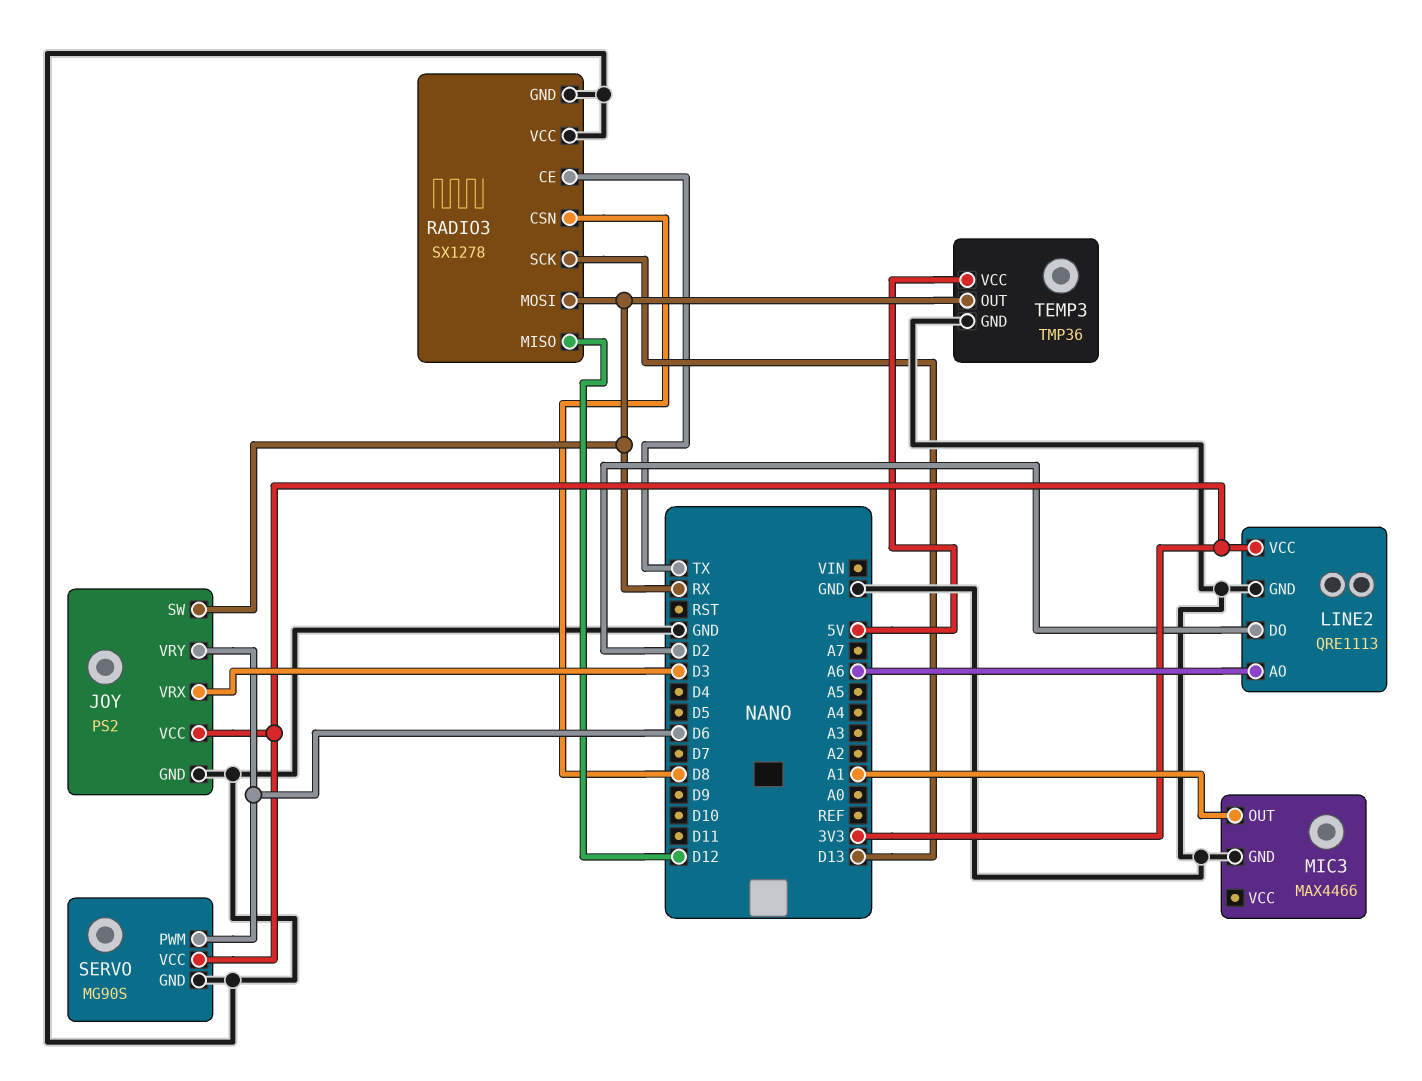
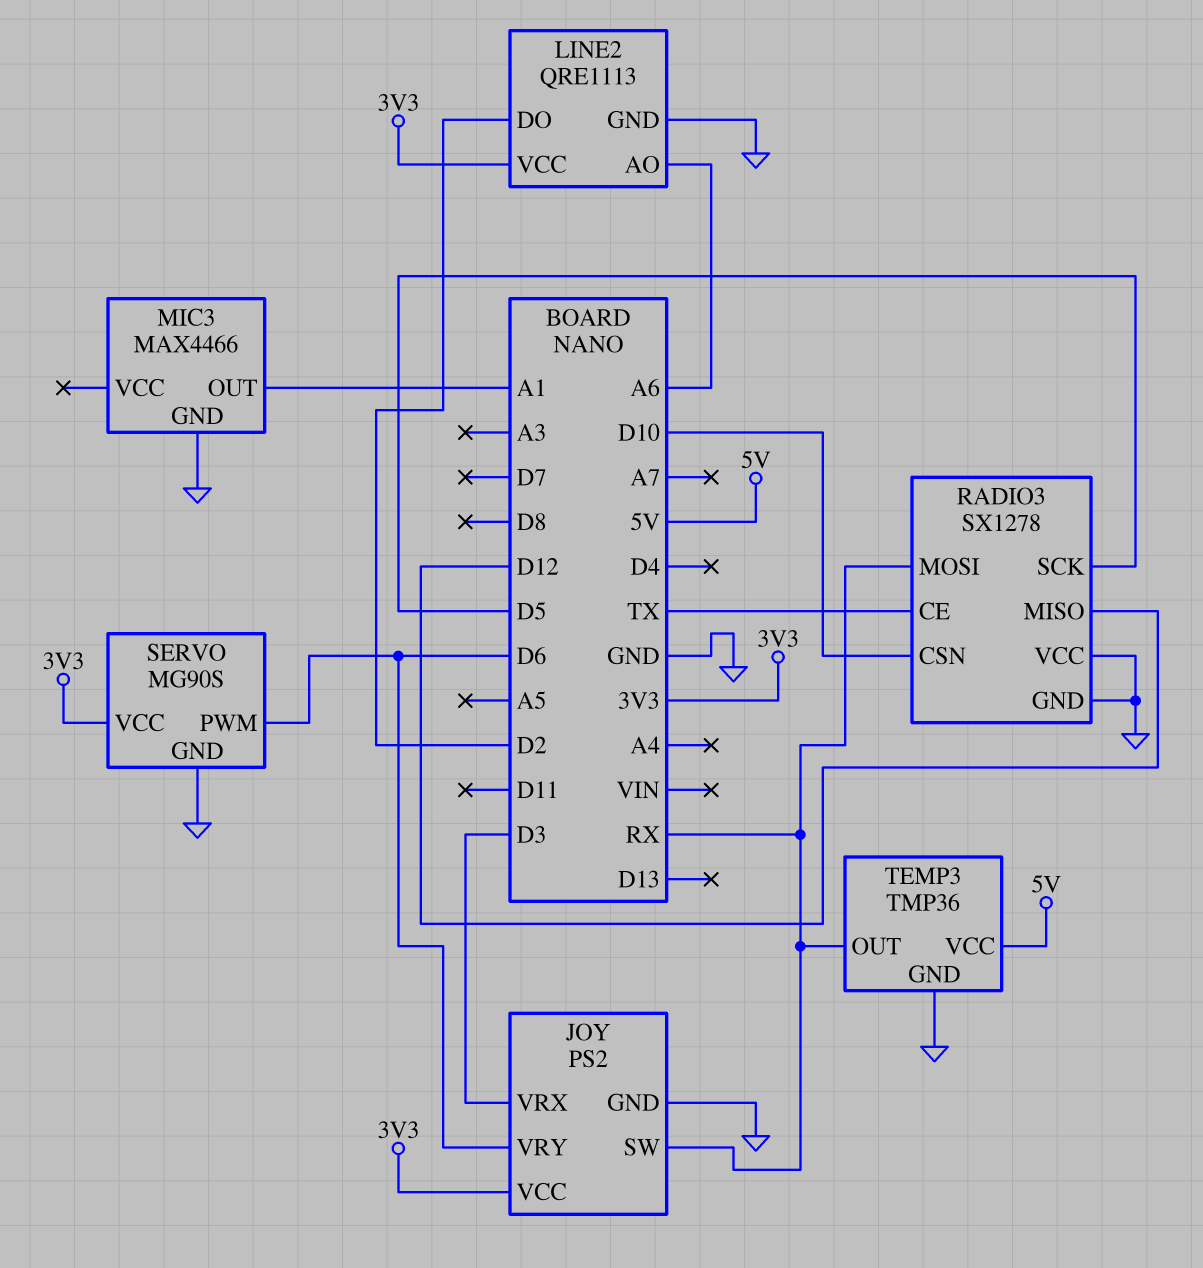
RADIO3 pin CSN: D8 -> D10
RADIO3 pin SCK: D13 -> D5

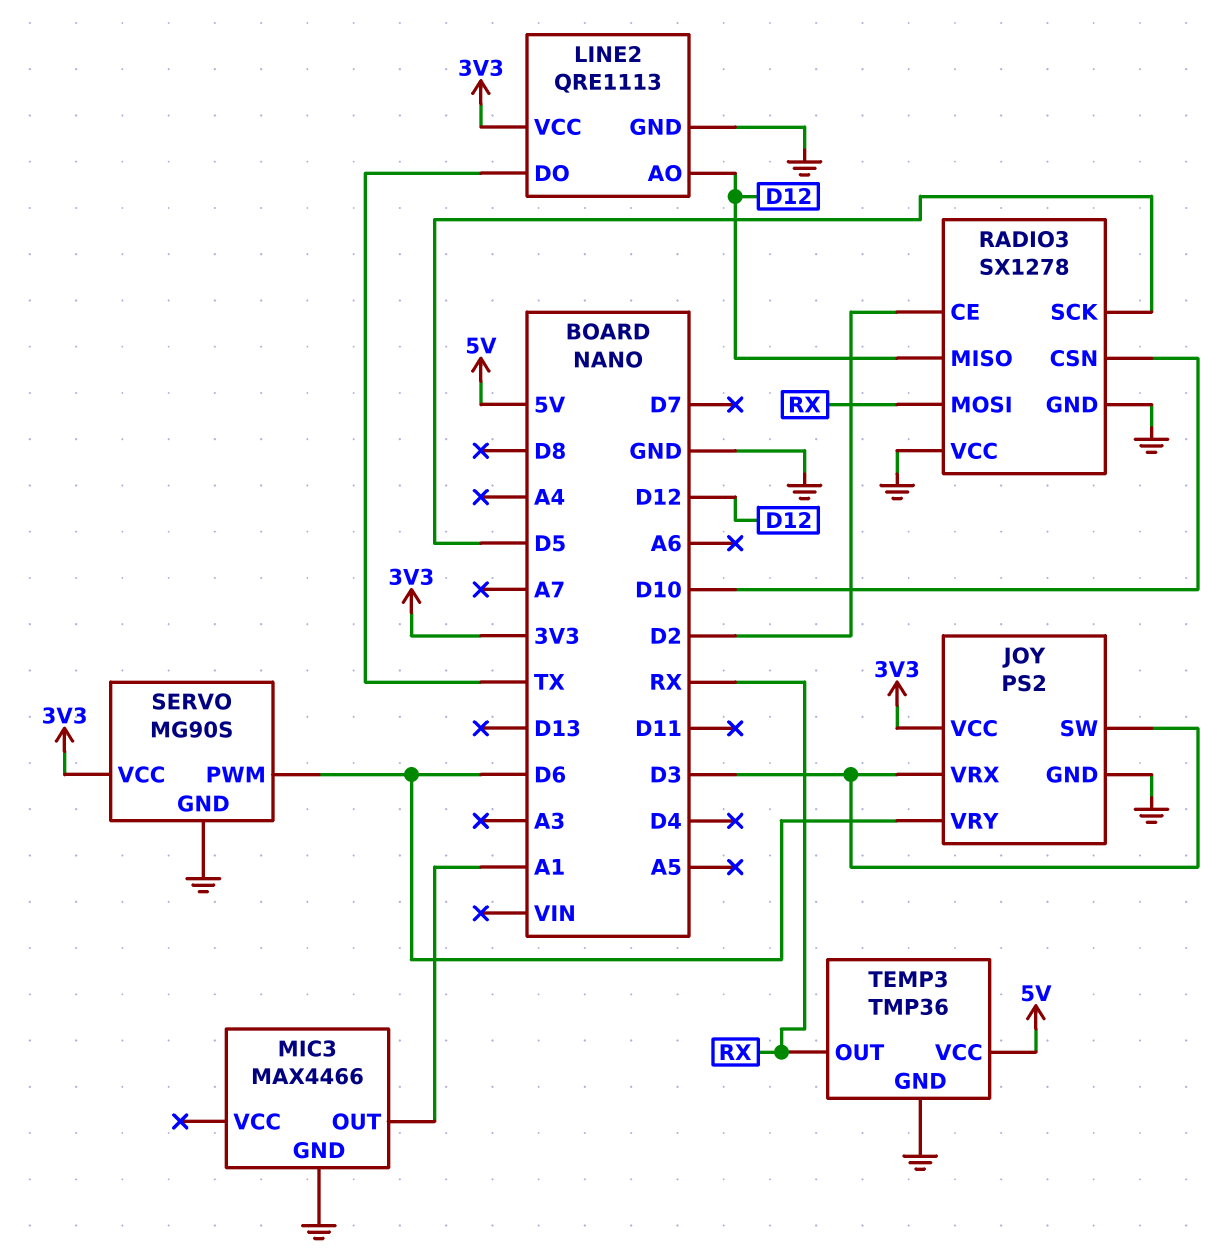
JOY pin SW: RX -> D3
LINE2 pin AO: A6 -> D12
LINE2 pin DO: D2 -> TX
RADIO3 pin CE: TX -> D2

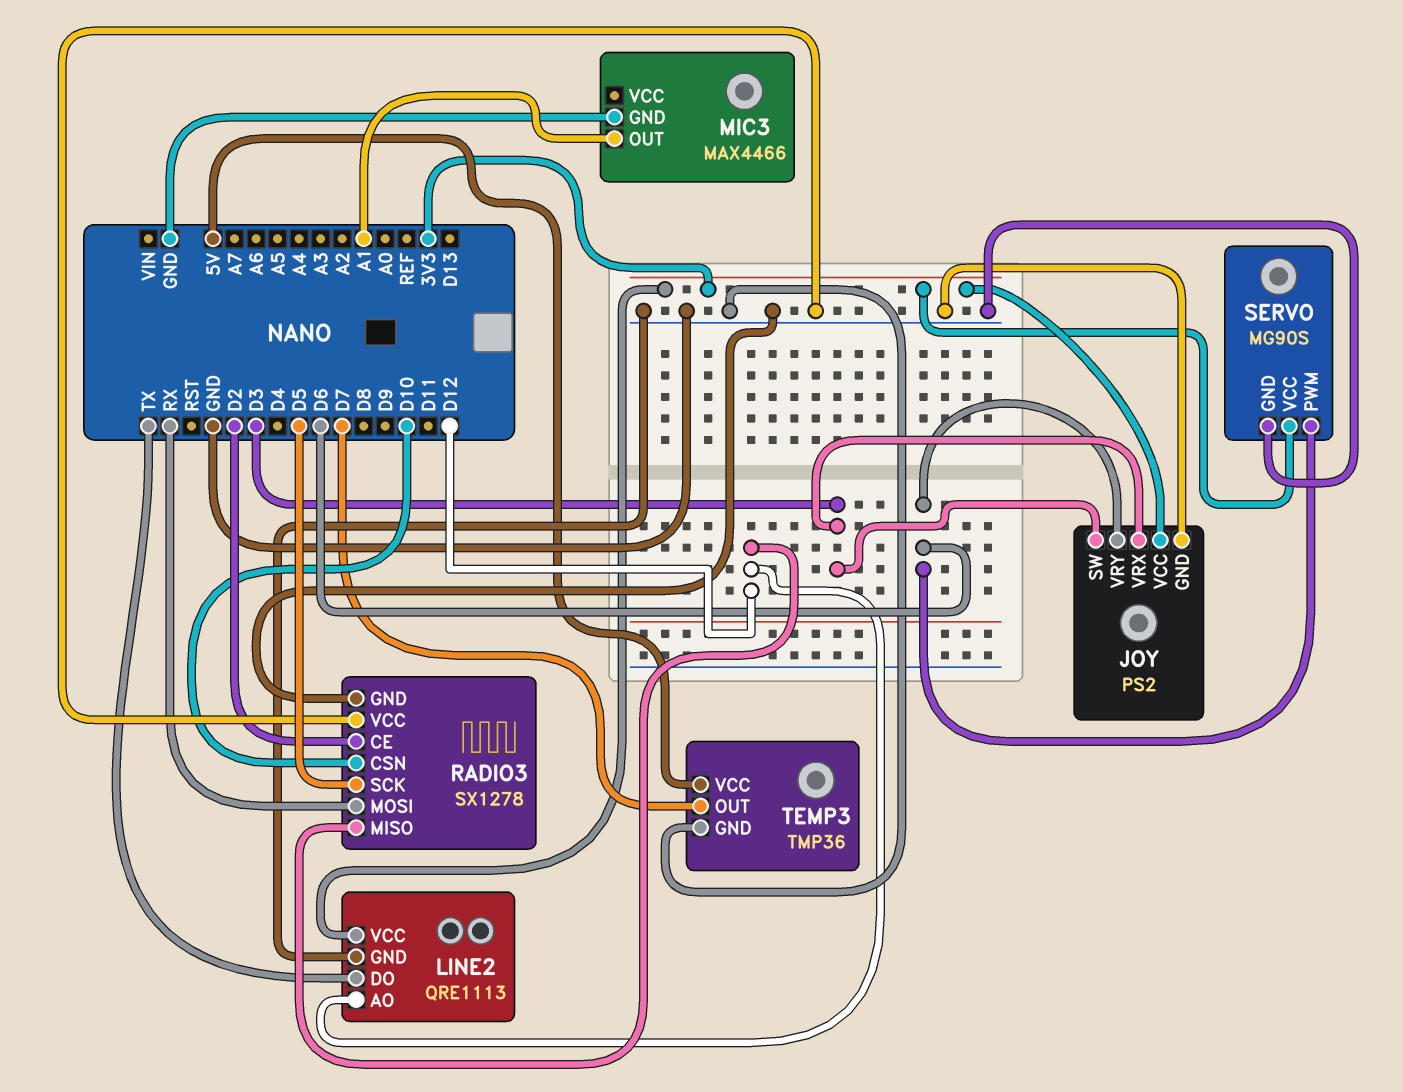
TEMP3 pin OUT: RX -> D7

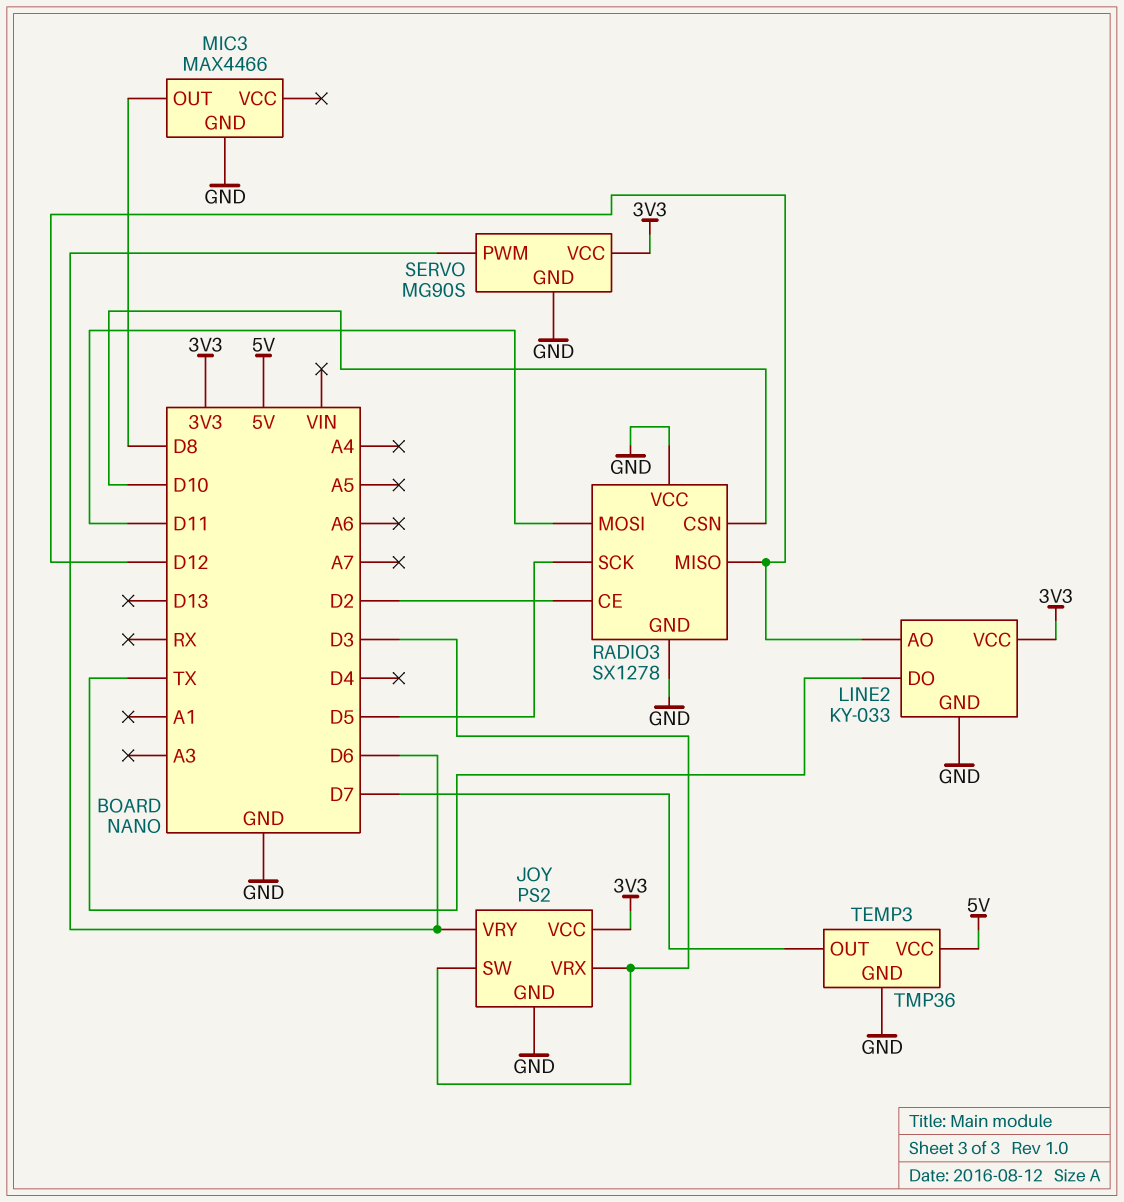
LINE2: QRE1113 -> KY-033
MIC3 pin OUT: A1 -> D8
RADIO3 pin MOSI: RX -> D11

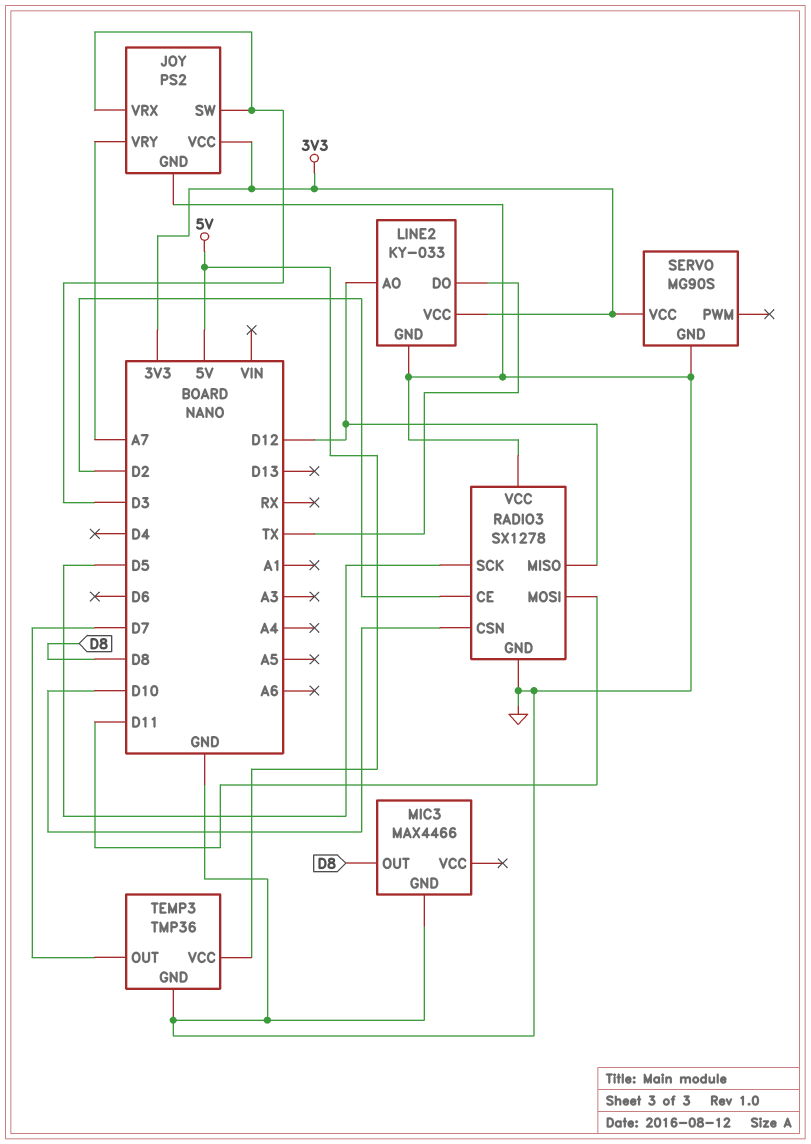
JOY pin VRY: D6 -> A7
SERVO pin PWM: D6 -> none

